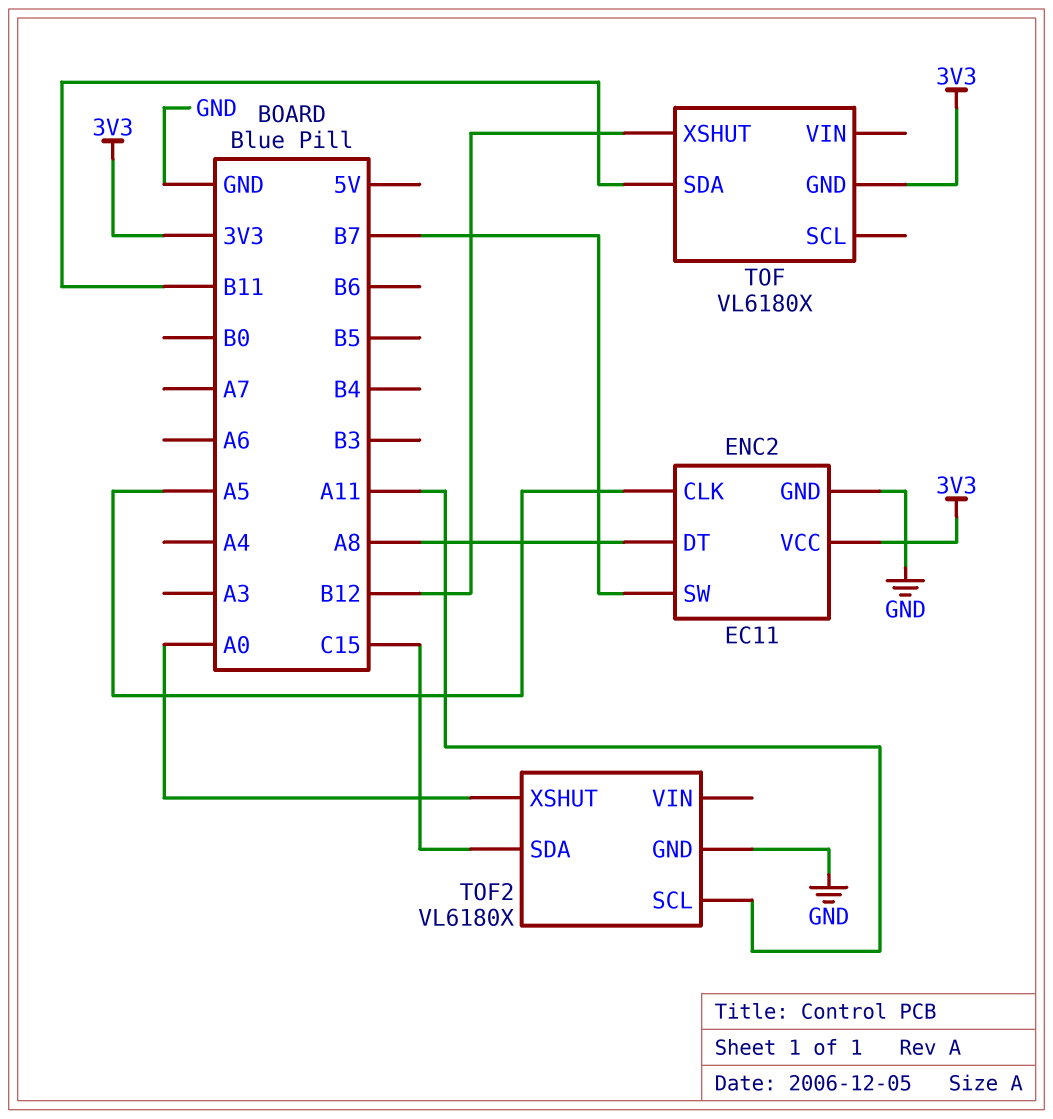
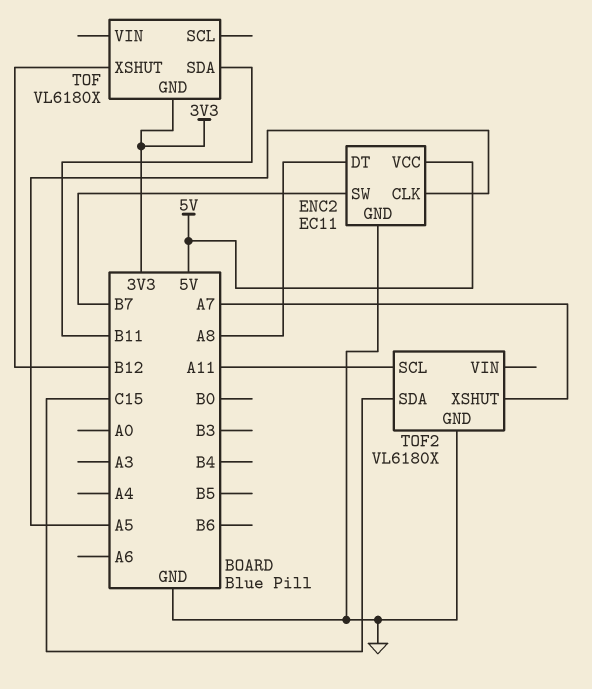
ENC2 pin VCC: 3V3 -> 5V
TOF2 pin XSHUT: A0 -> A7

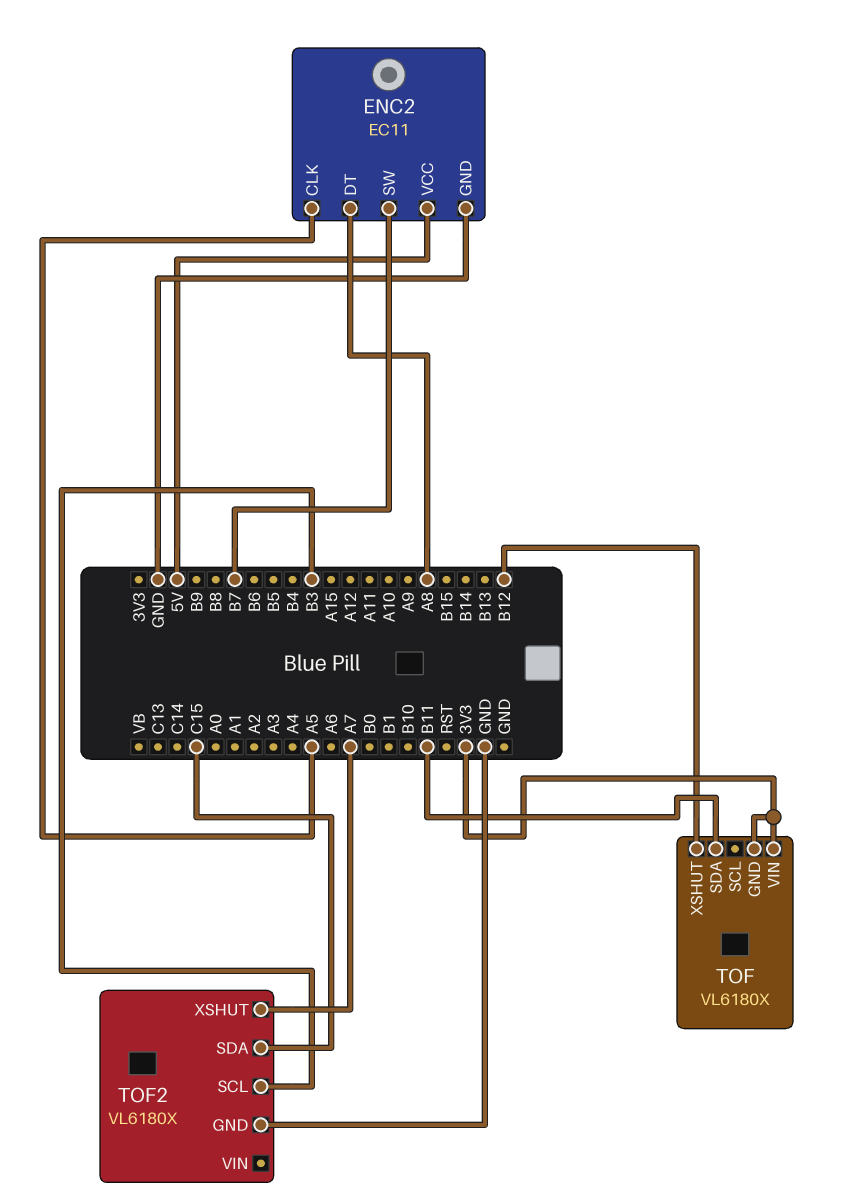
TOF pin VIN: none -> 3V3
TOF2 pin SCL: A11 -> B3

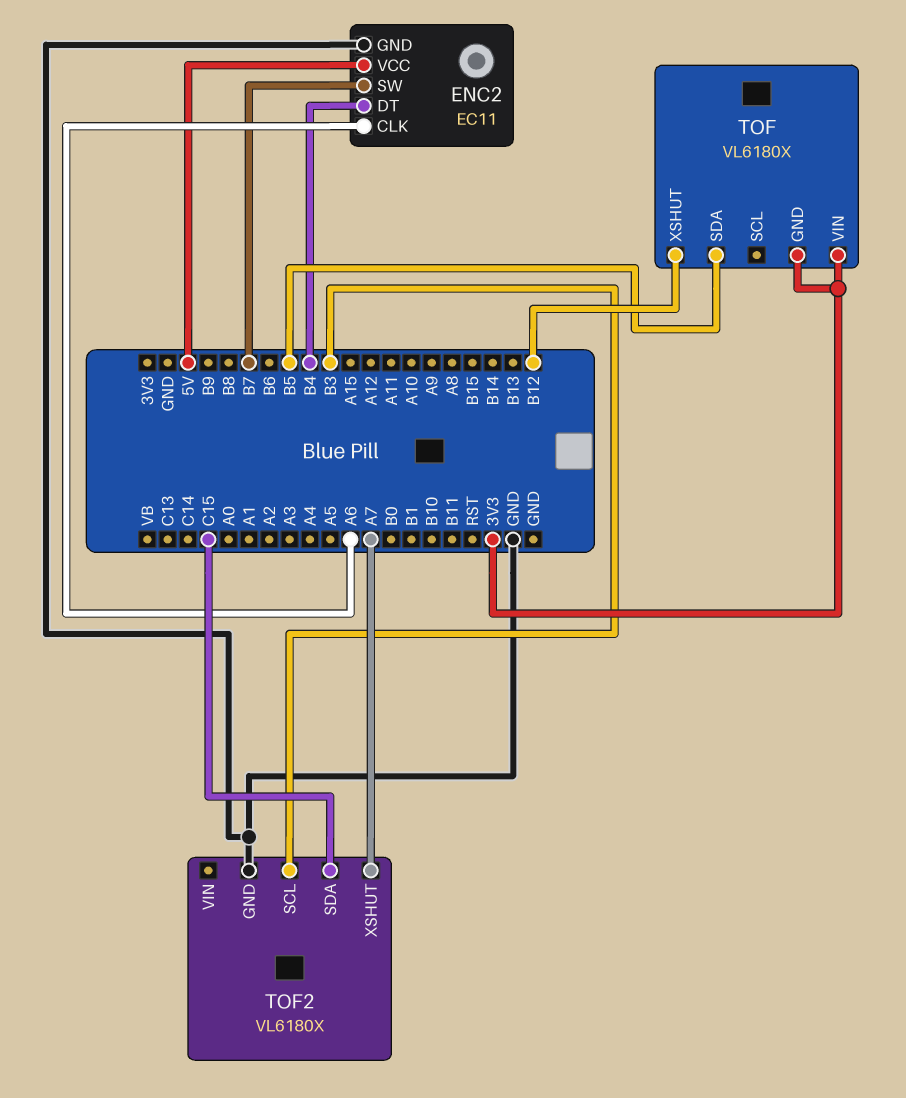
ENC2 pin CLK: A5 -> A6
ENC2 pin DT: A8 -> B4
TOF pin SDA: B11 -> B5

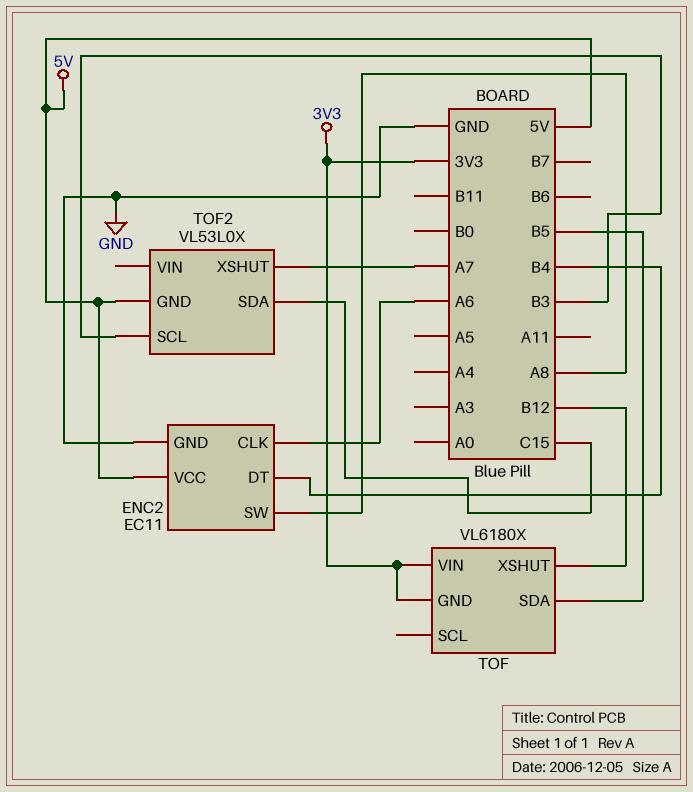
ENC2 pin SW: B7 -> A8
TOF2: VL6180X -> VL53L0X
TOF2 pin GND: GND -> 5V

